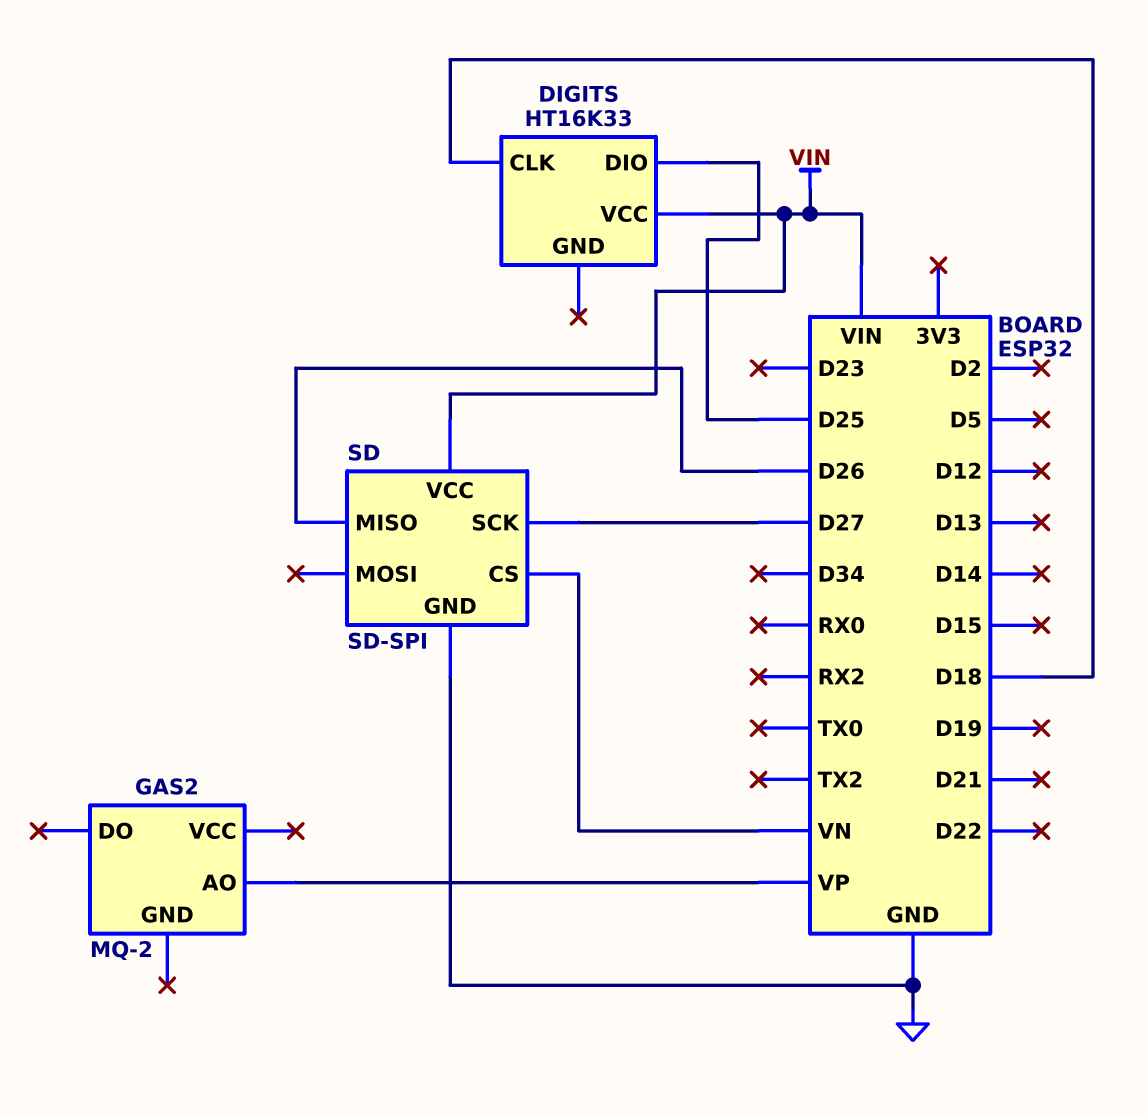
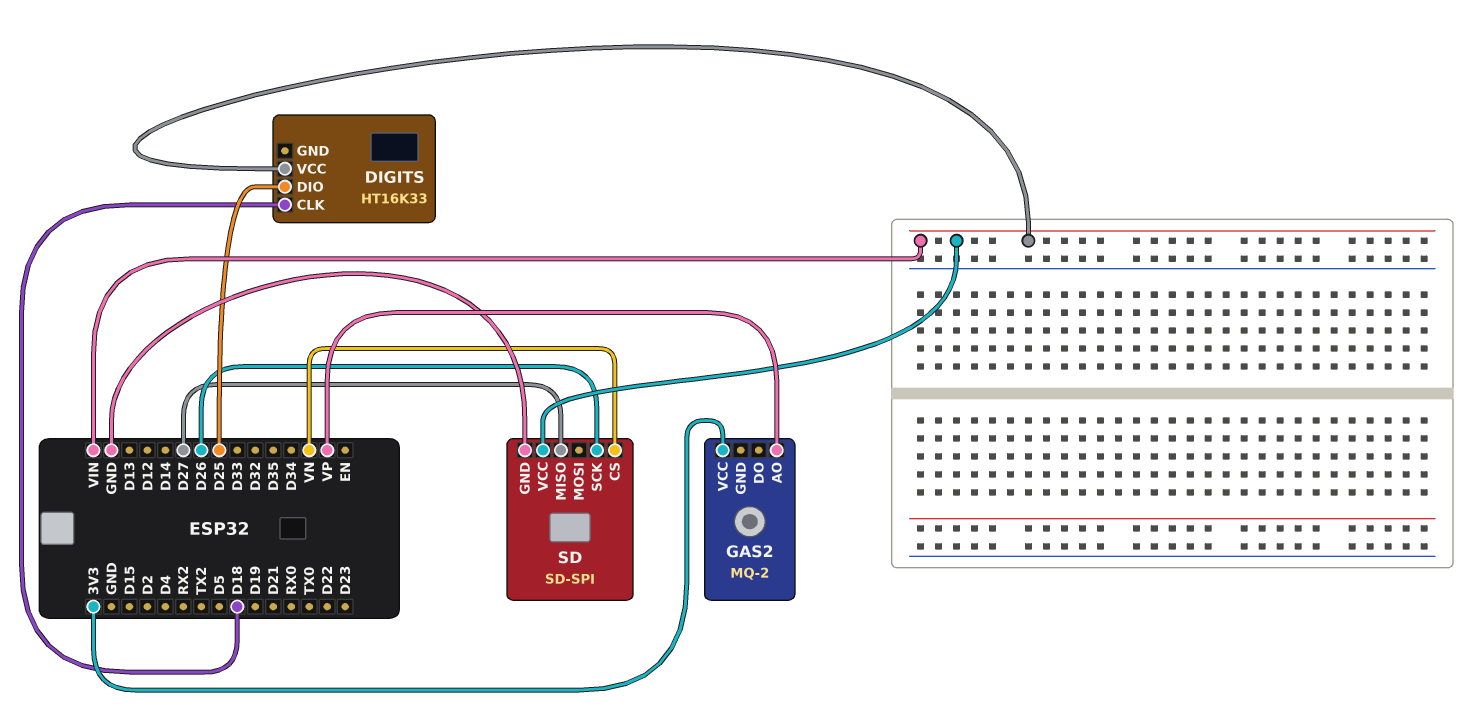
GAS2 pin VCC: none -> 3V3
SD pin MISO: D26 -> D27
SD pin SCK: D27 -> D26

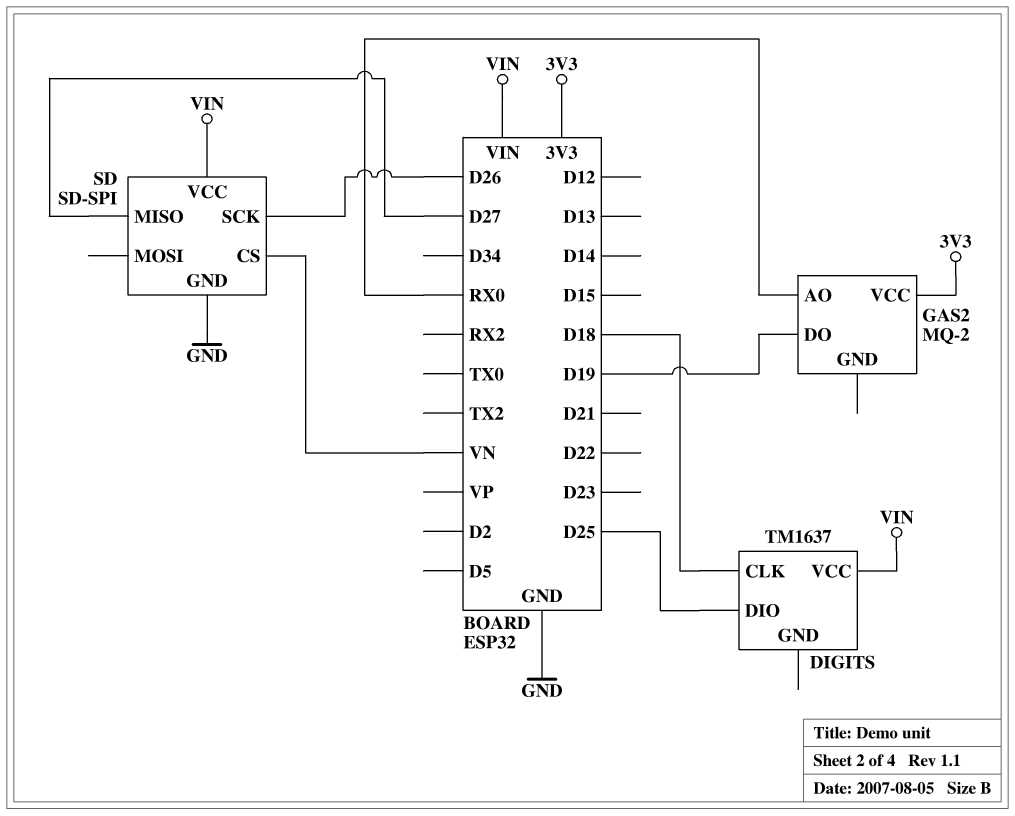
DIGITS: HT16K33 -> TM1637
GAS2 pin AO: VP -> RX0
GAS2 pin DO: none -> D19

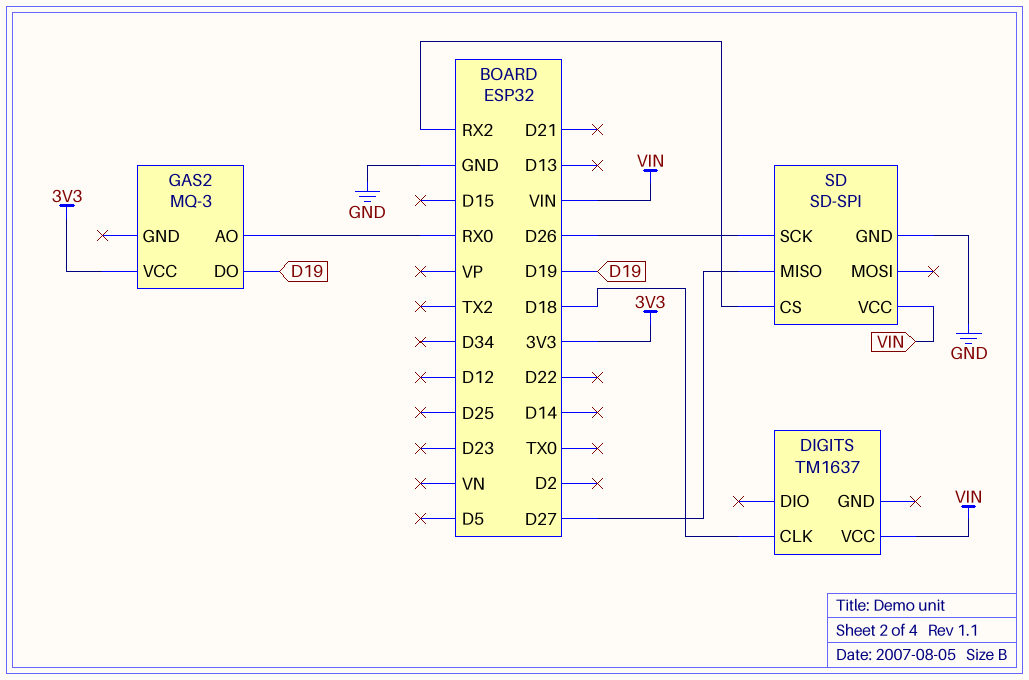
DIGITS pin DIO: D25 -> none
GAS2: MQ-2 -> MQ-3
SD pin CS: VN -> RX2

